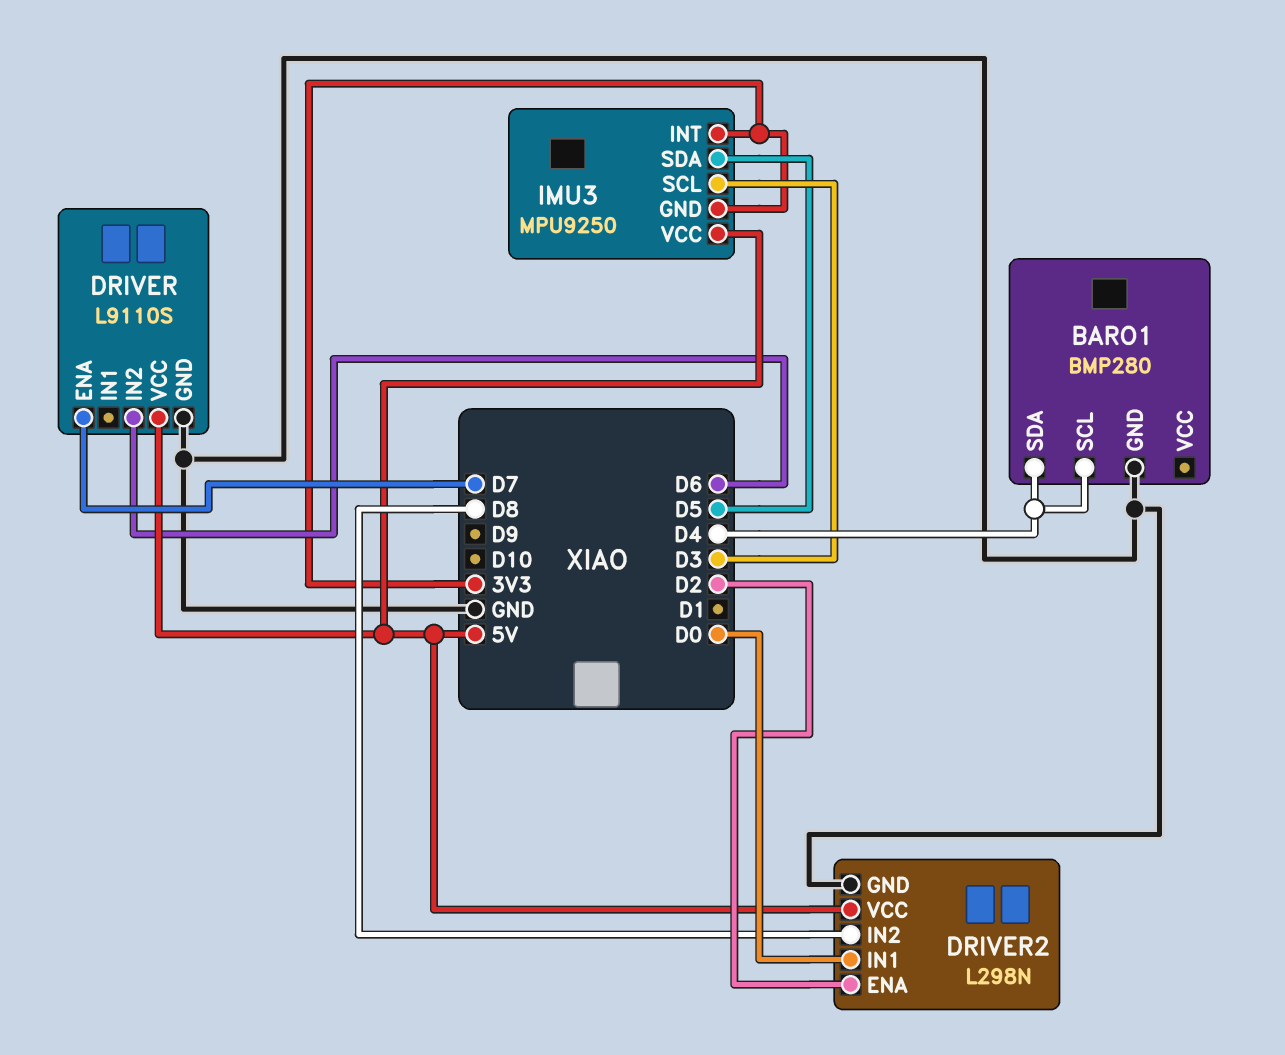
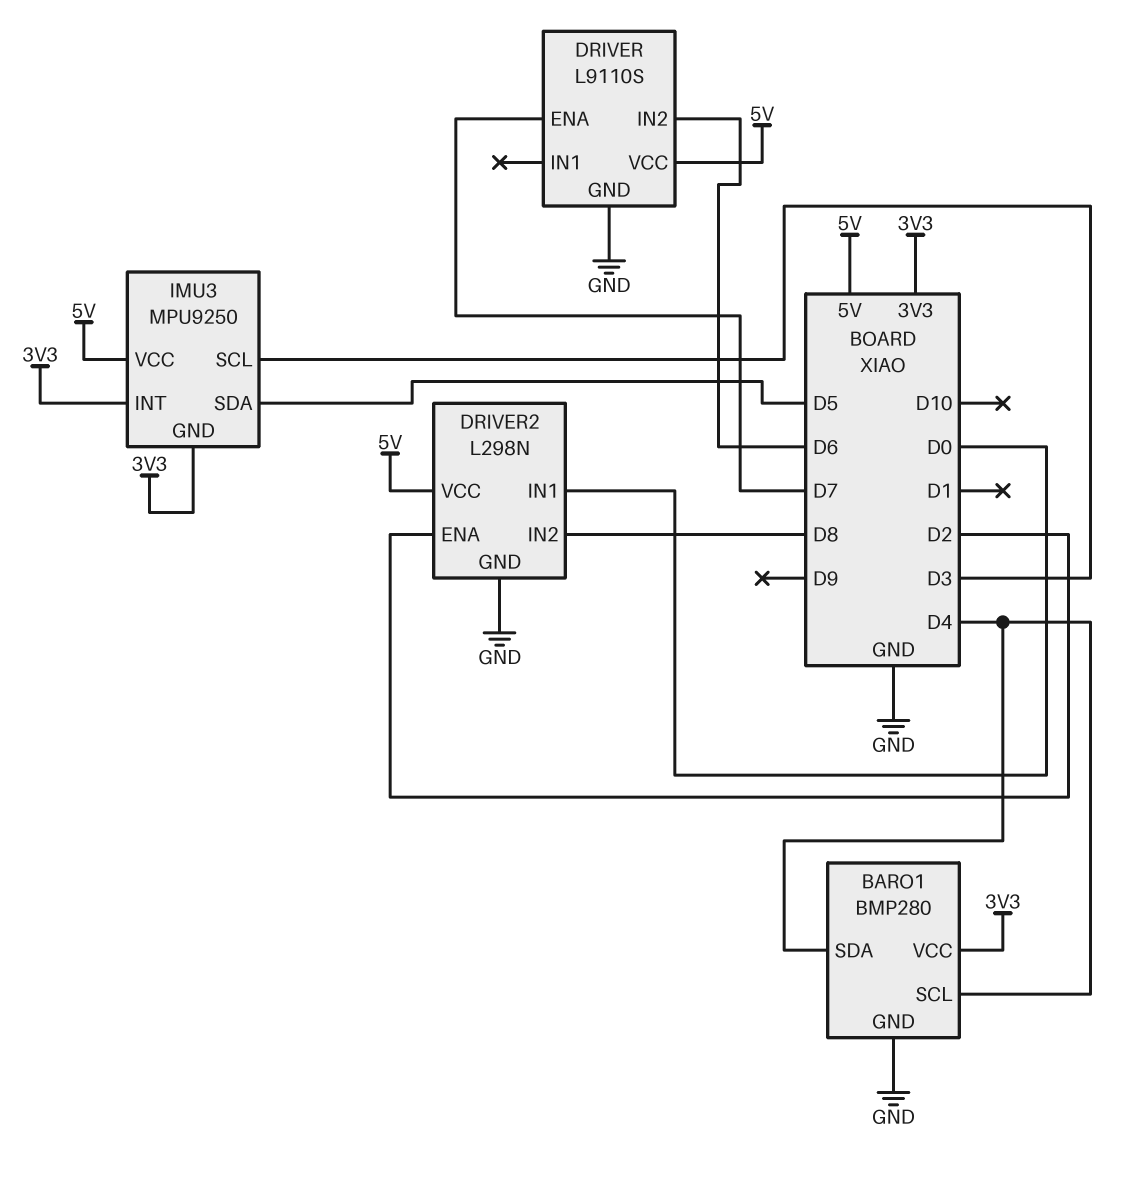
BARO1 pin VCC: none -> 3V3

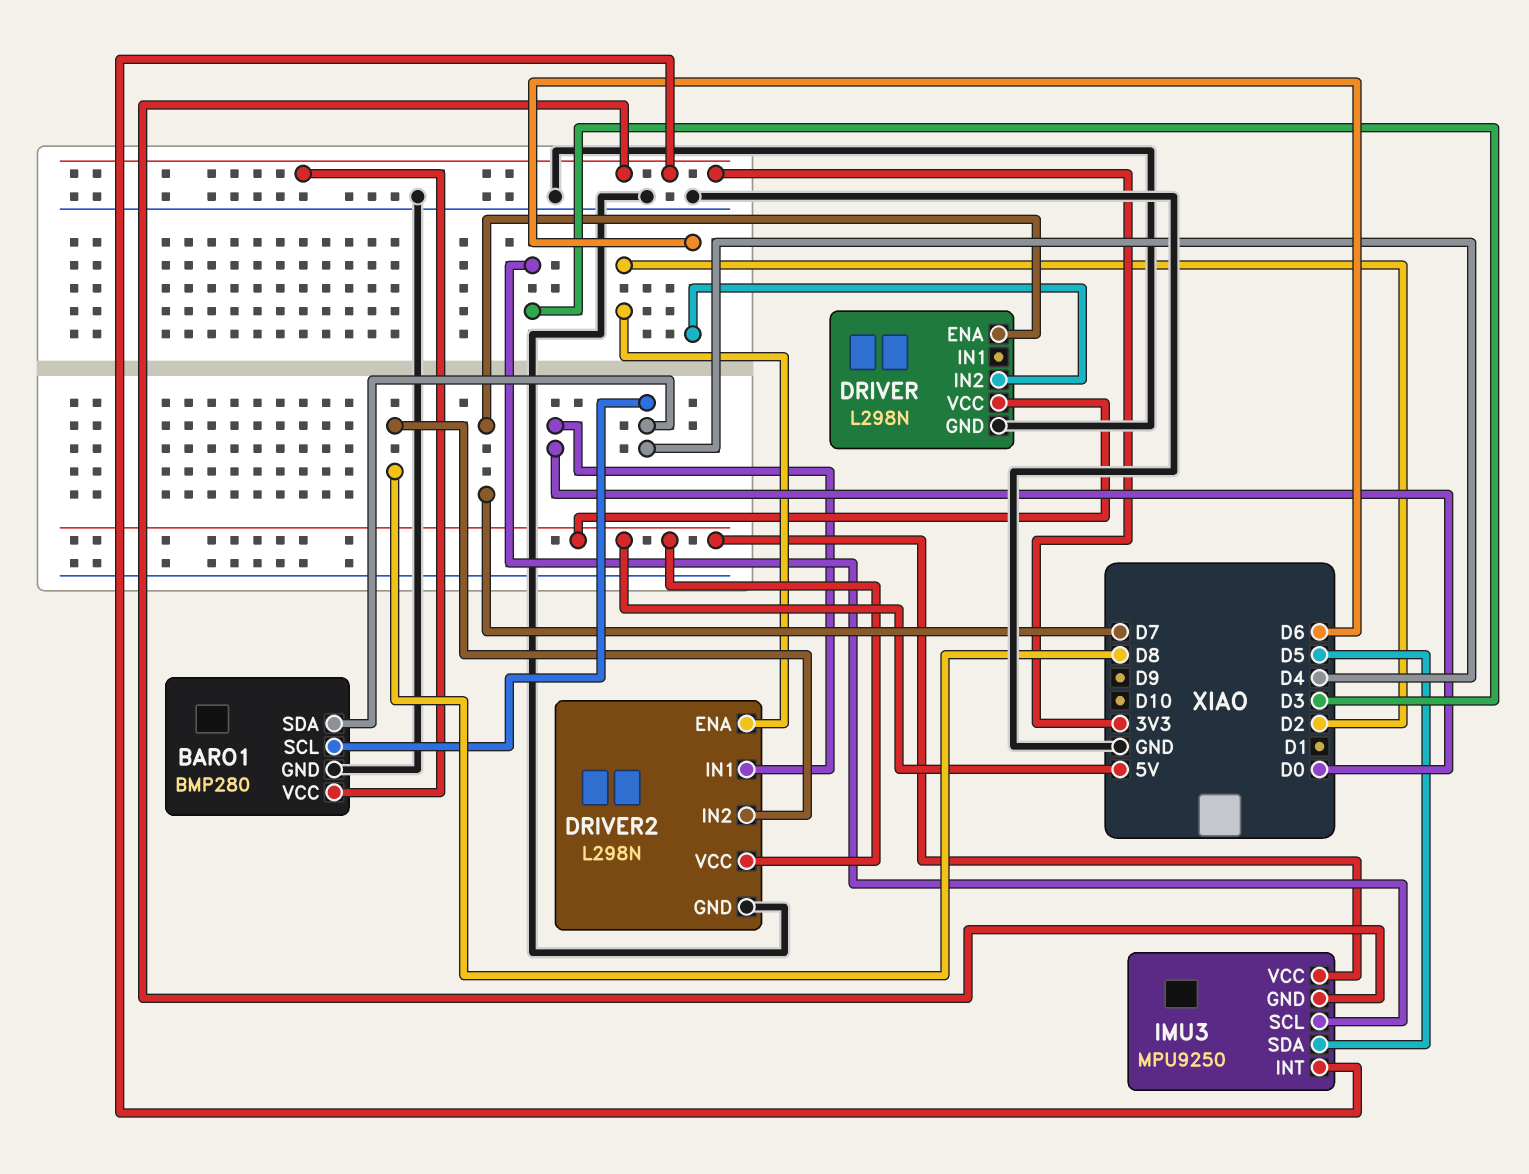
DRIVER: L9110S -> L298N

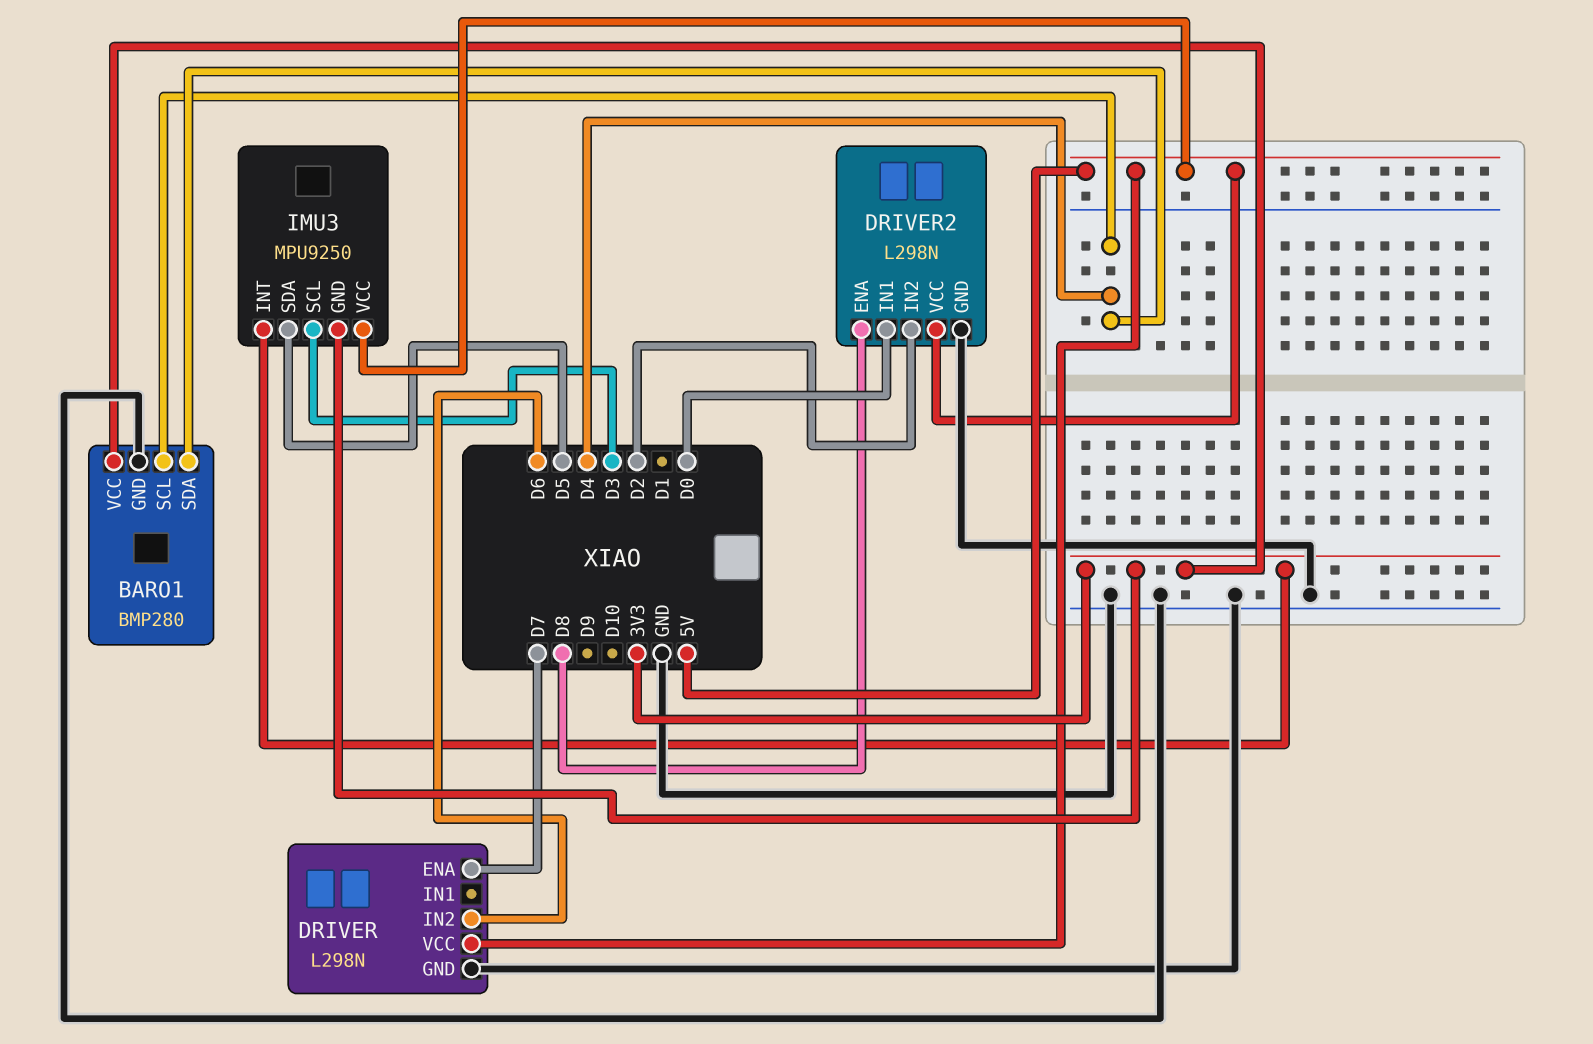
DRIVER2 pin ENA: D2 -> D8
DRIVER2 pin IN2: D8 -> D2

